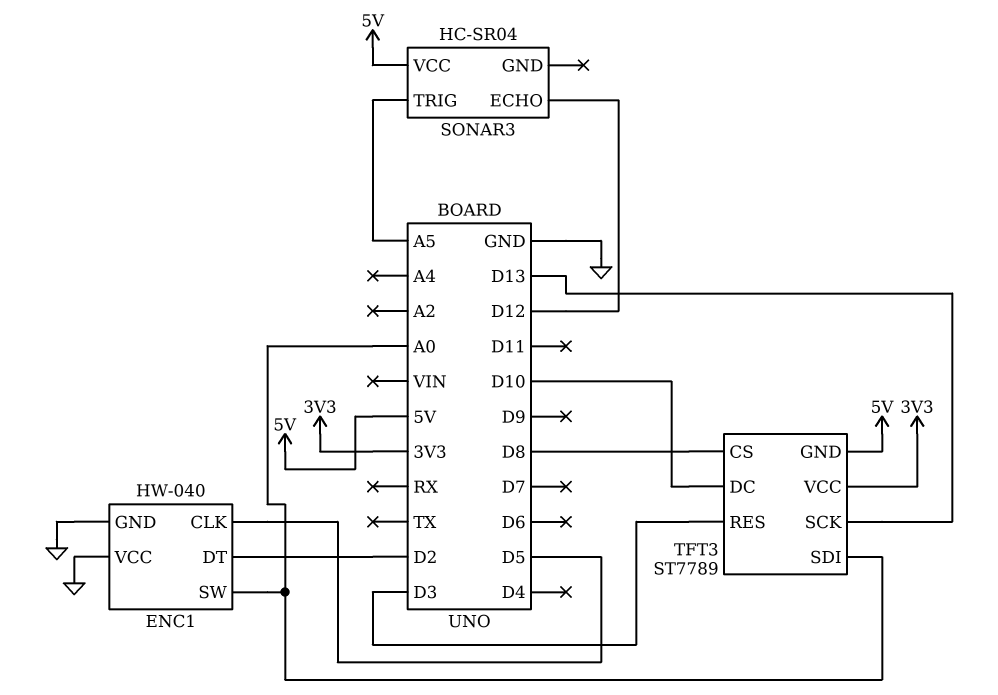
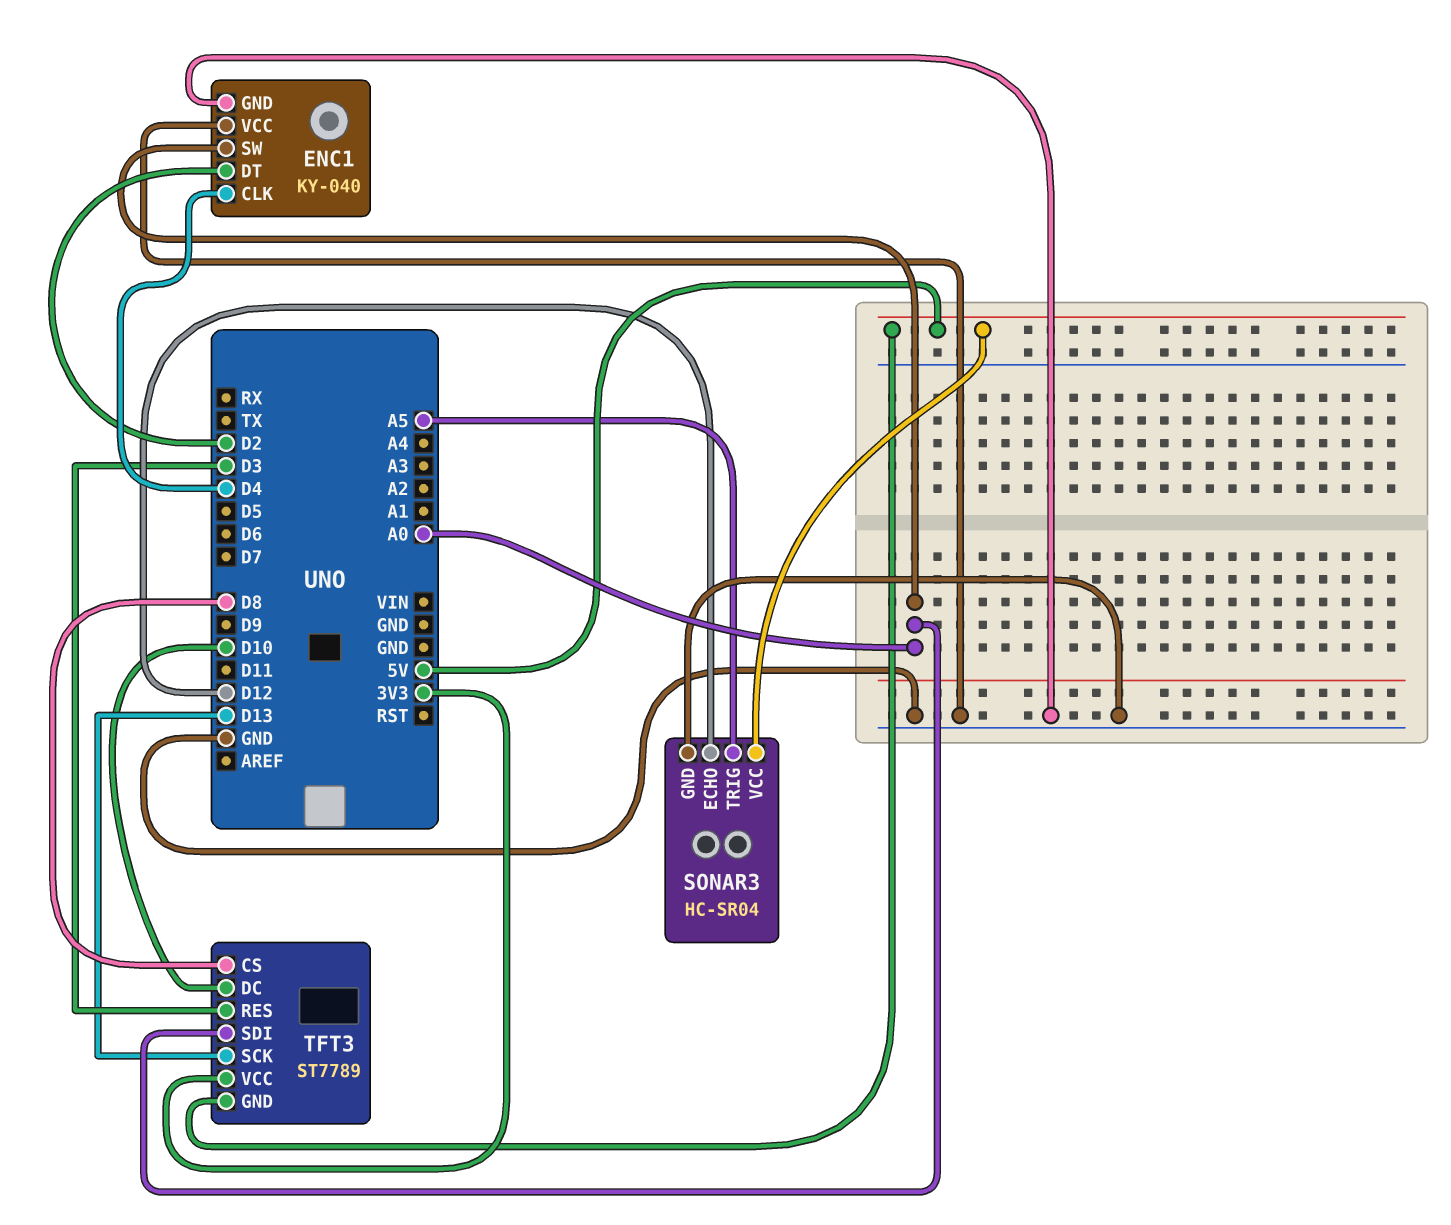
ENC1: HW-040 -> KY-040
ENC1 pin CLK: D5 -> D4
SONAR3 pin GND: none -> GND

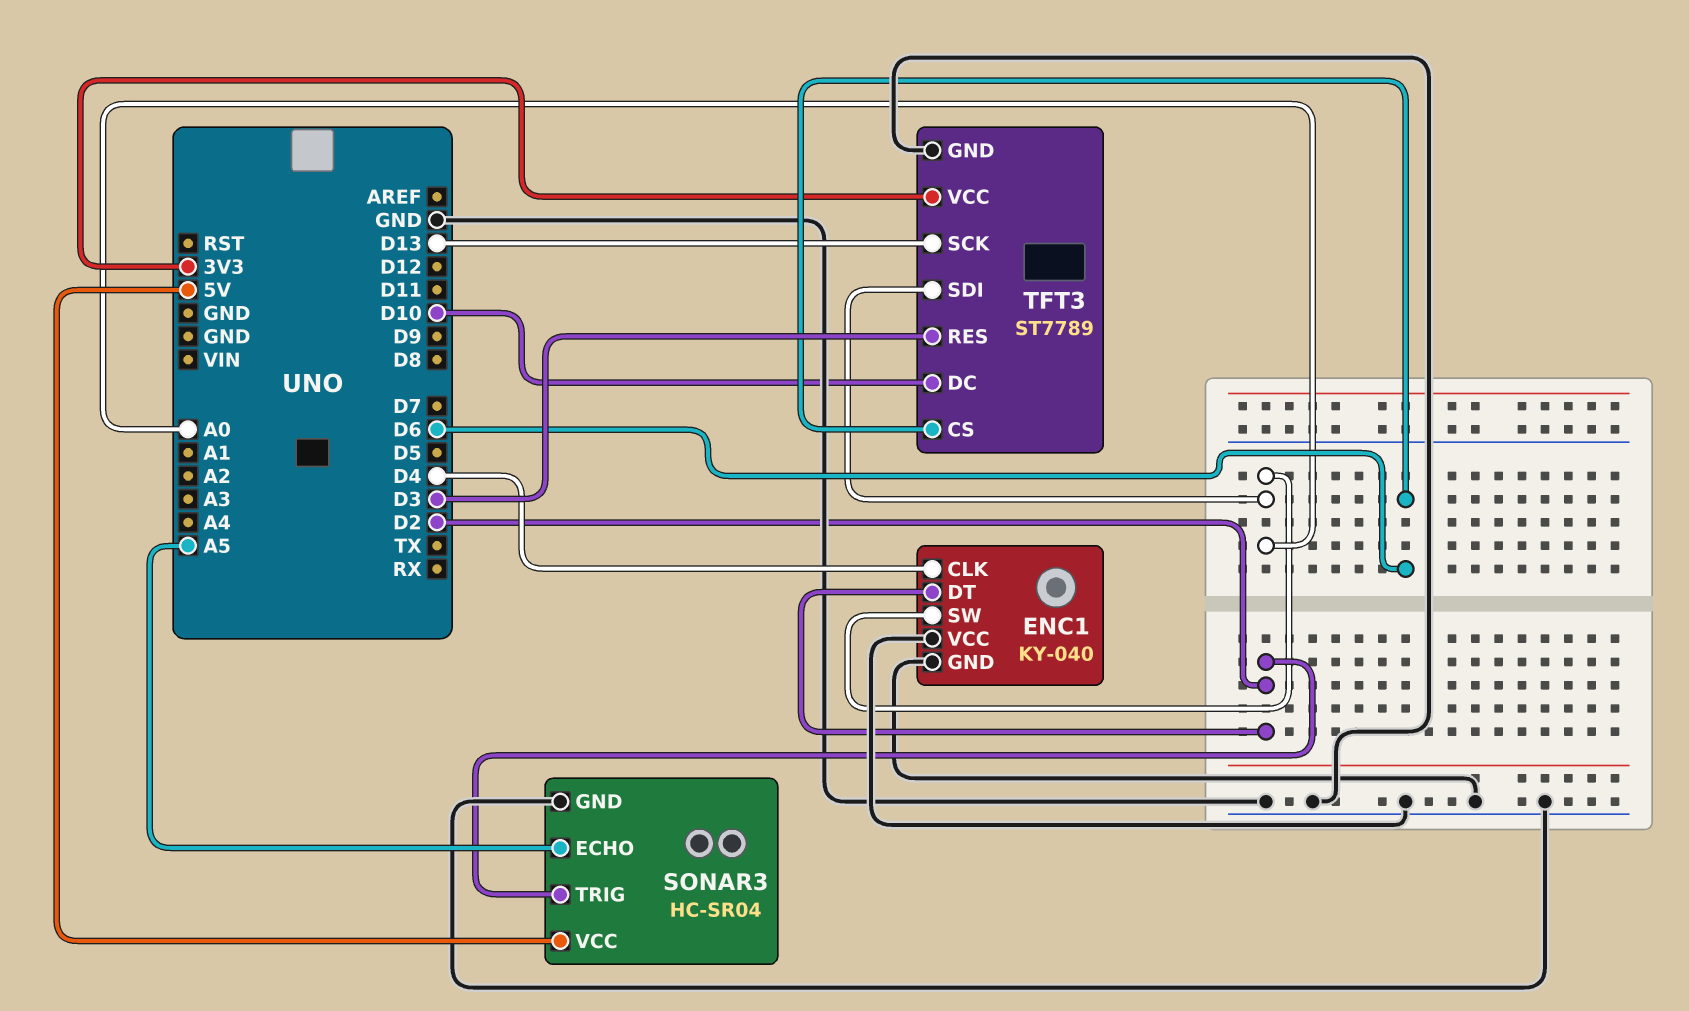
SONAR3 pin ECHO: D12 -> A5
SONAR3 pin TRIG: A5 -> D2
TFT3 pin CS: D8 -> D6
TFT3 pin GND: 5V -> GND

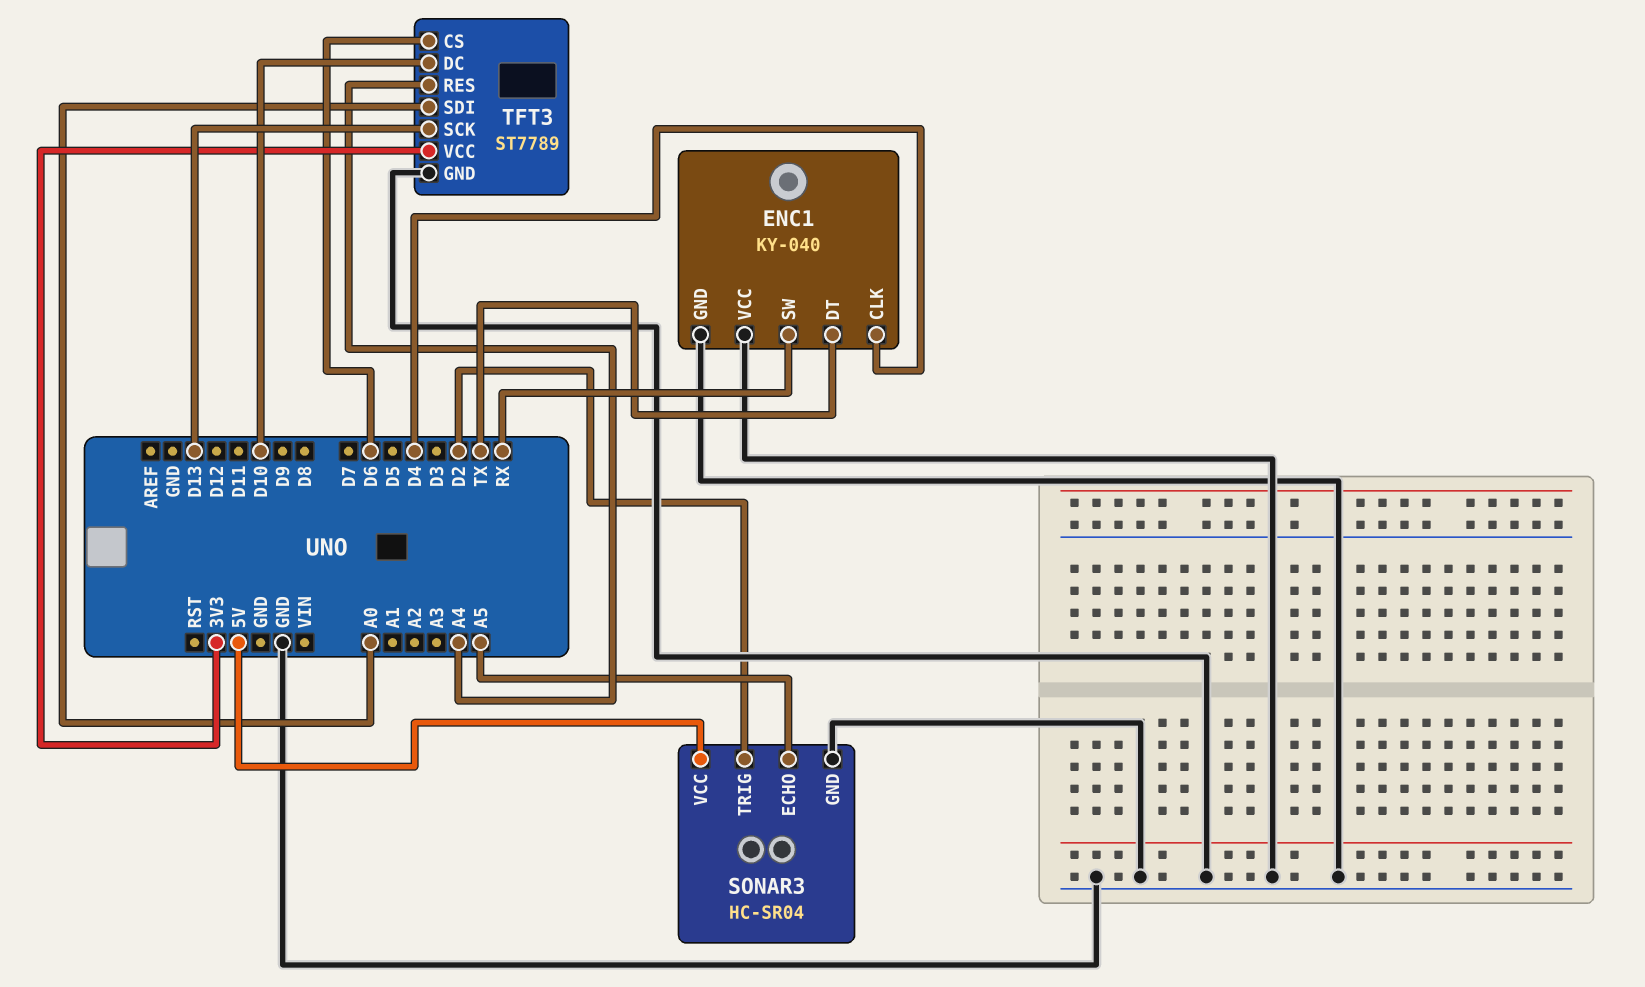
ENC1 pin DT: D2 -> TX
ENC1 pin SW: A0 -> RX
TFT3 pin RES: D3 -> A4

